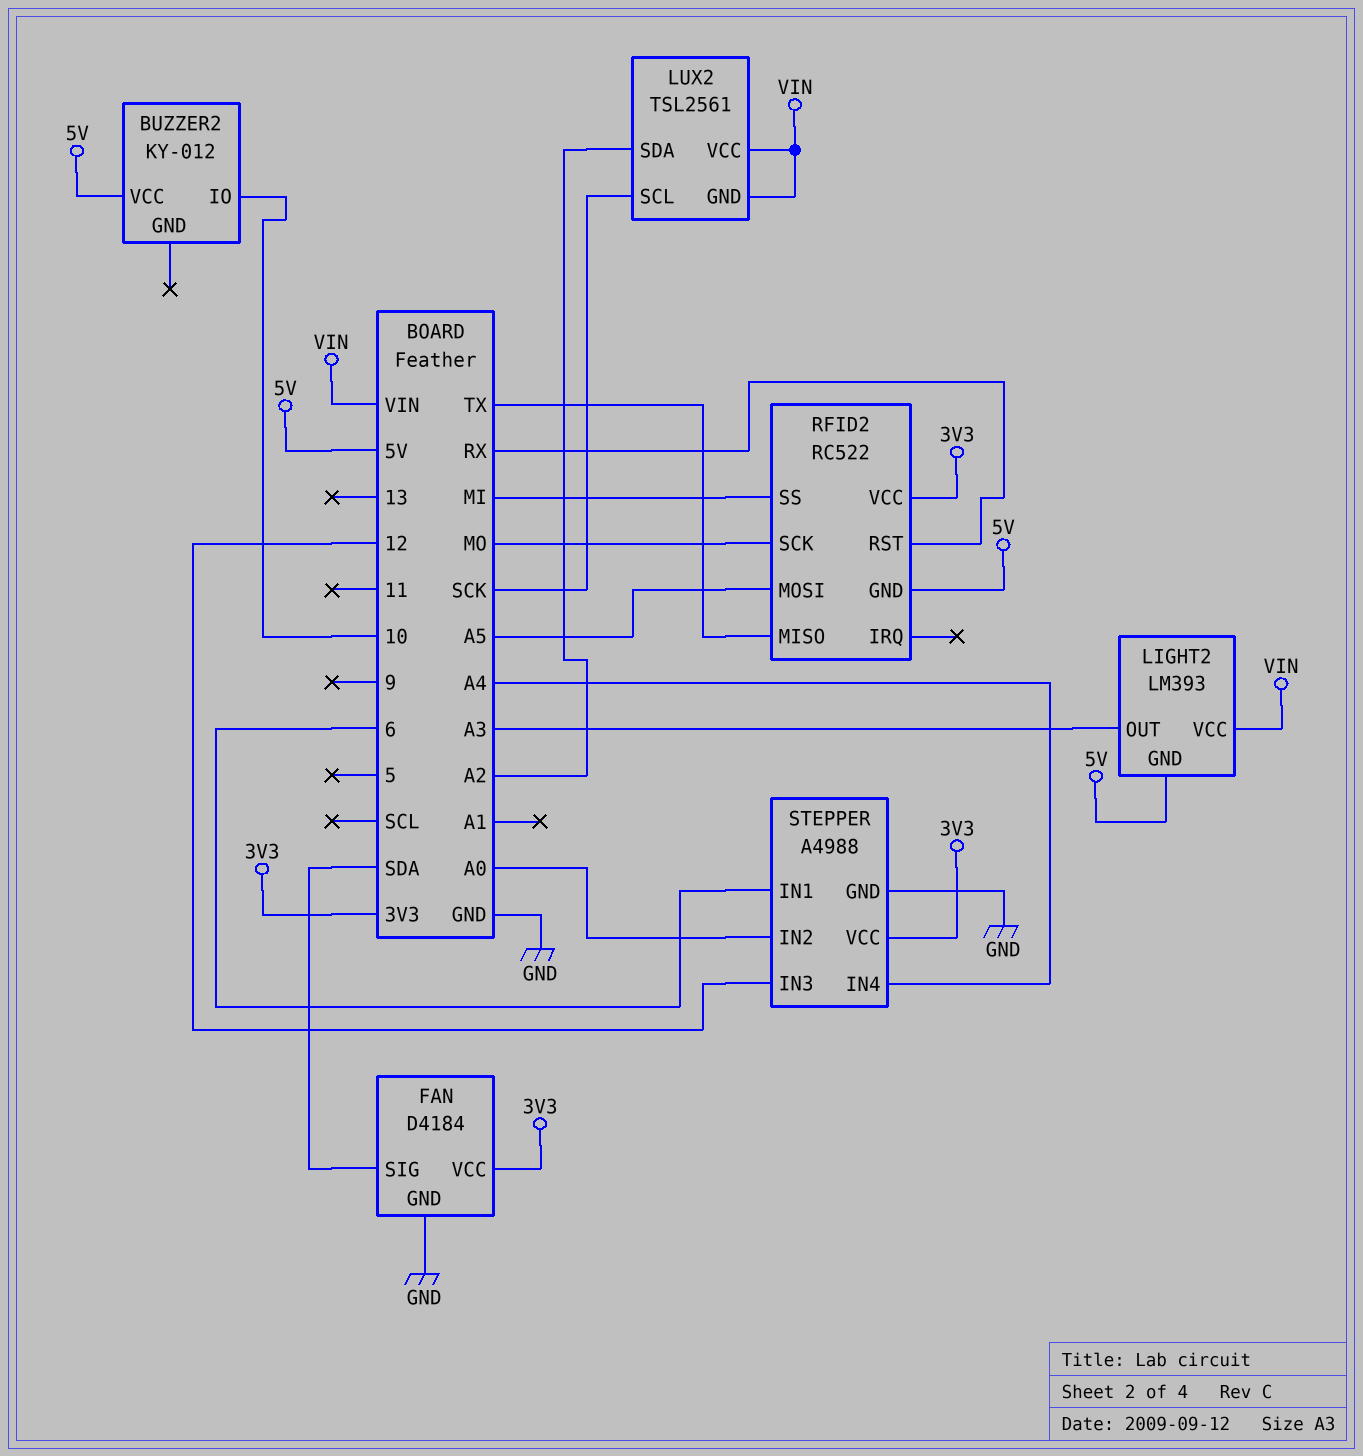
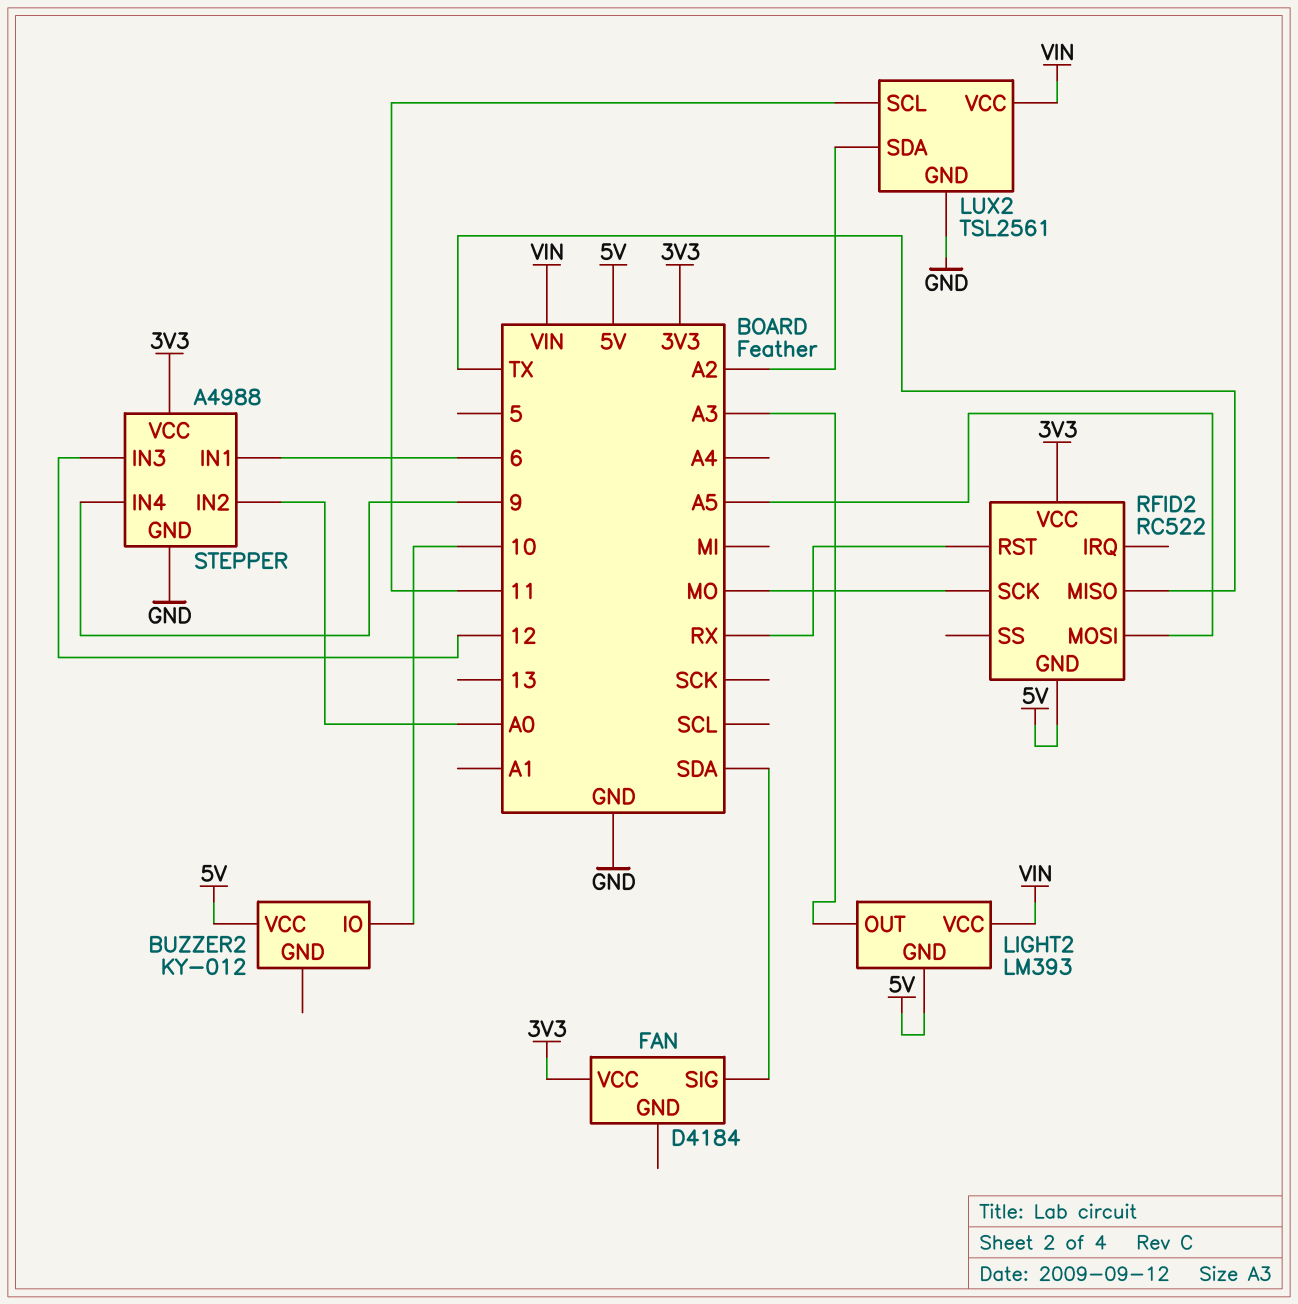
FAN pin GND: GND -> none
LUX2 pin GND: VIN -> GND
LUX2 pin SCL: SCK -> 11
RFID2 pin SS: MI -> none
STEPPER pin IN4: A4 -> 9

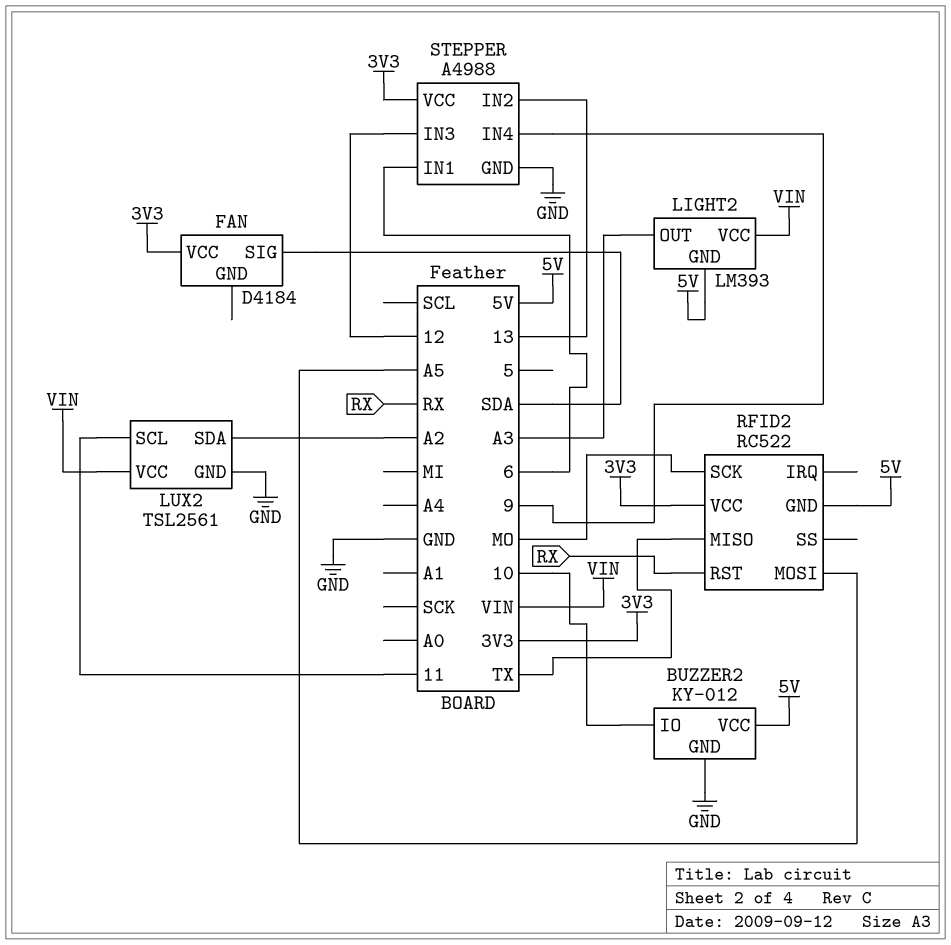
BUZZER2 pin GND: none -> GND
STEPPER pin IN2: A0 -> 13

